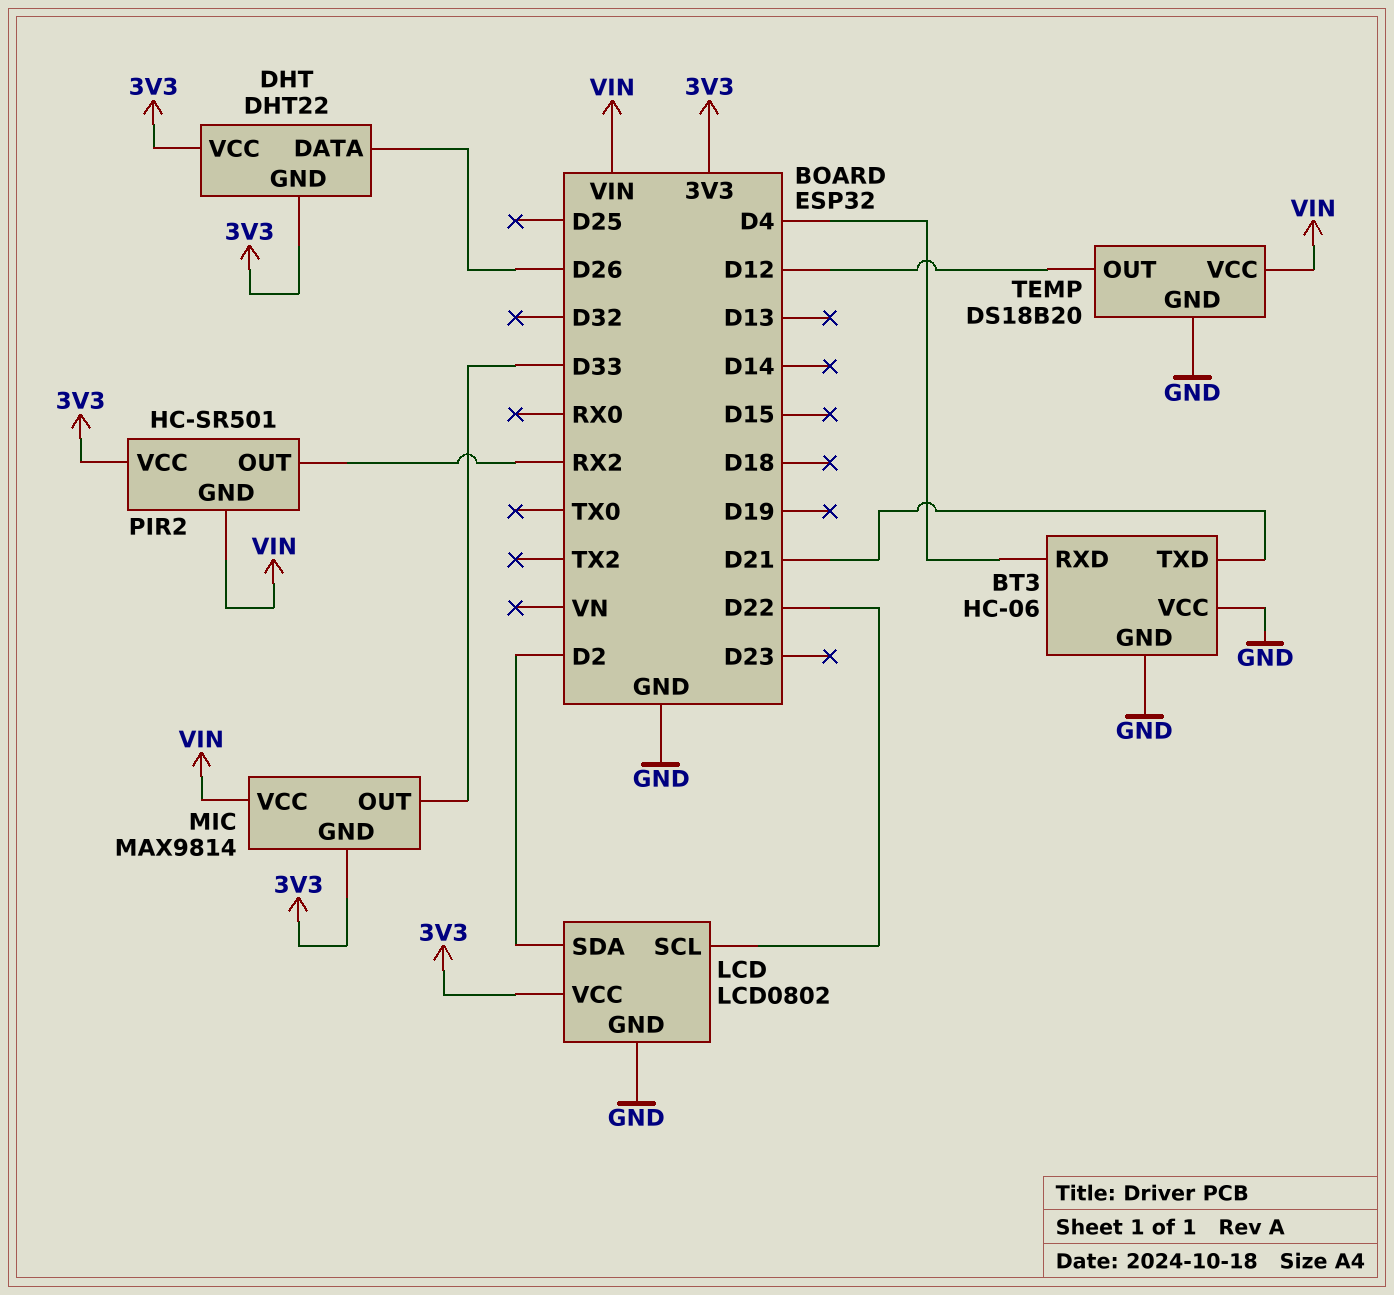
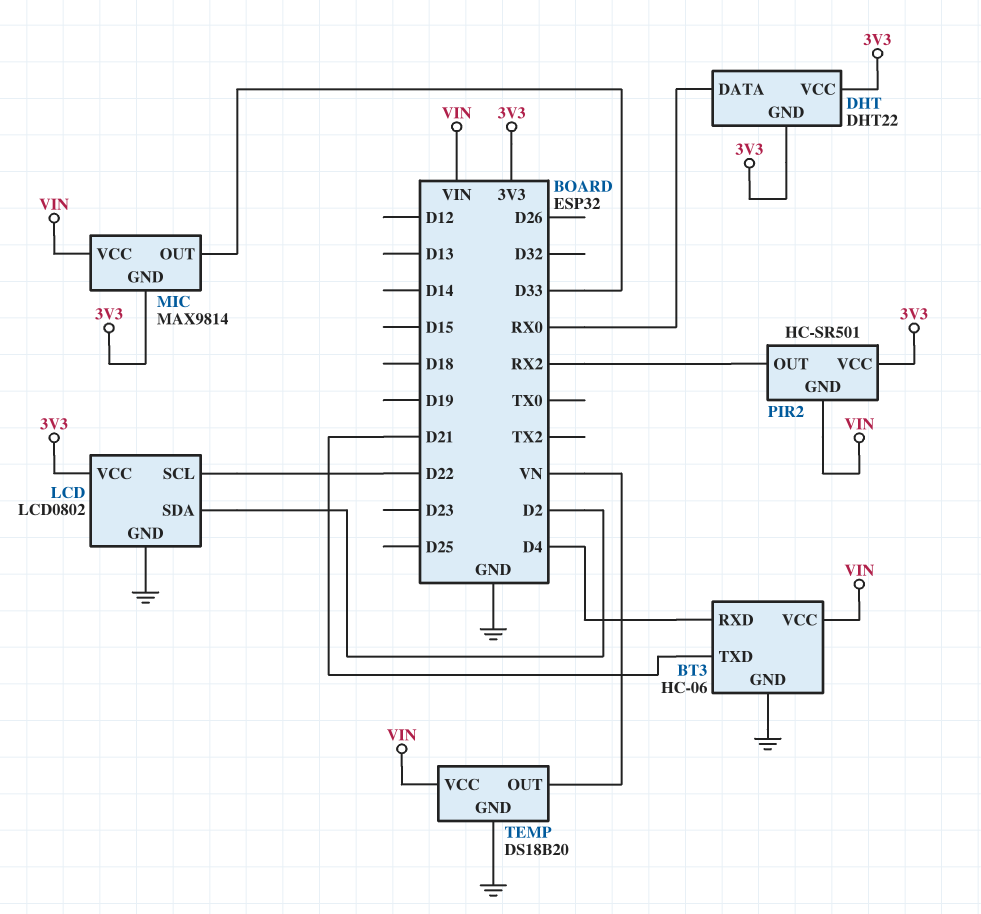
BT3 pin VCC: GND -> VIN
DHT pin DATA: D26 -> RX0
TEMP pin OUT: D12 -> VN

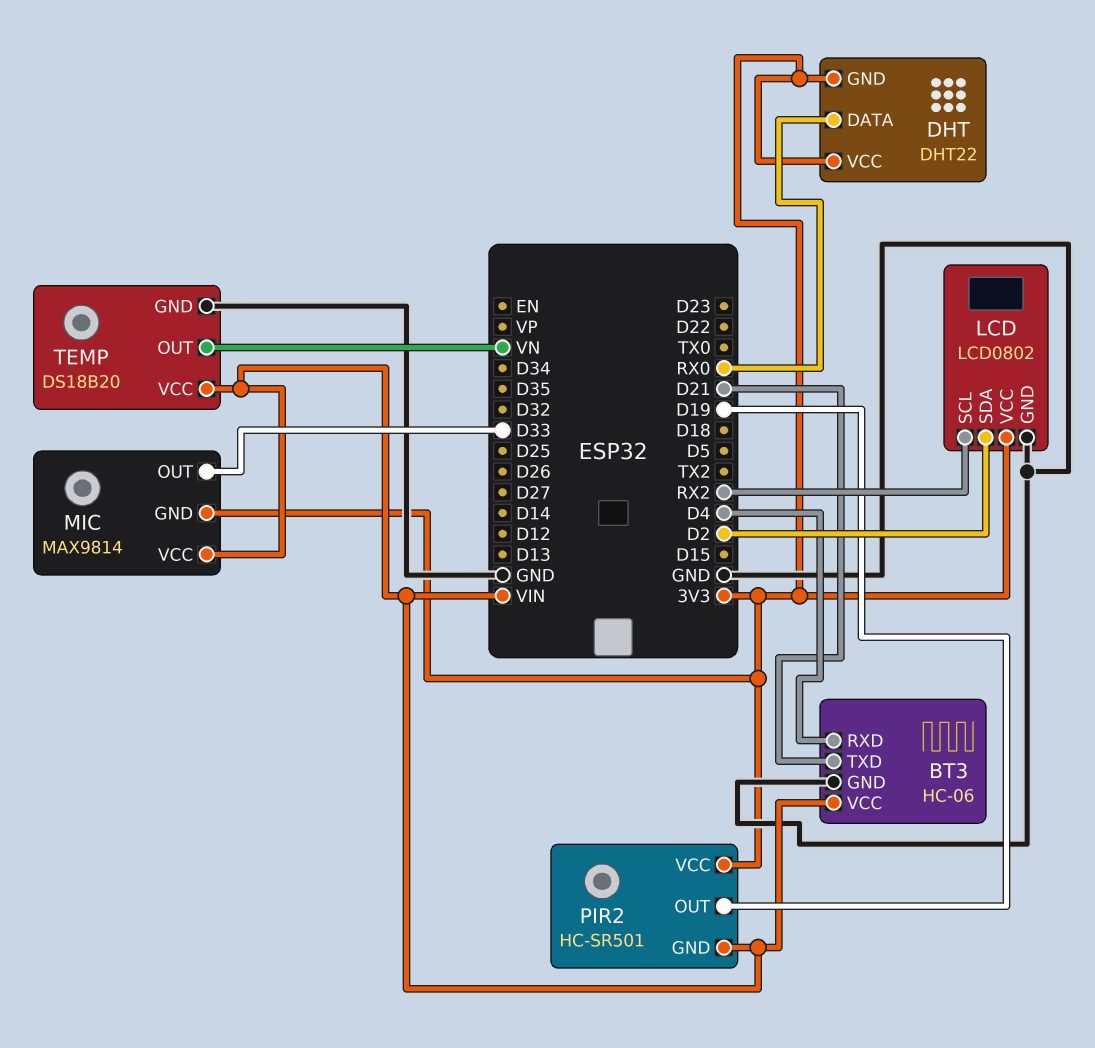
LCD pin SCL: D22 -> RX2
PIR2 pin OUT: RX2 -> D19

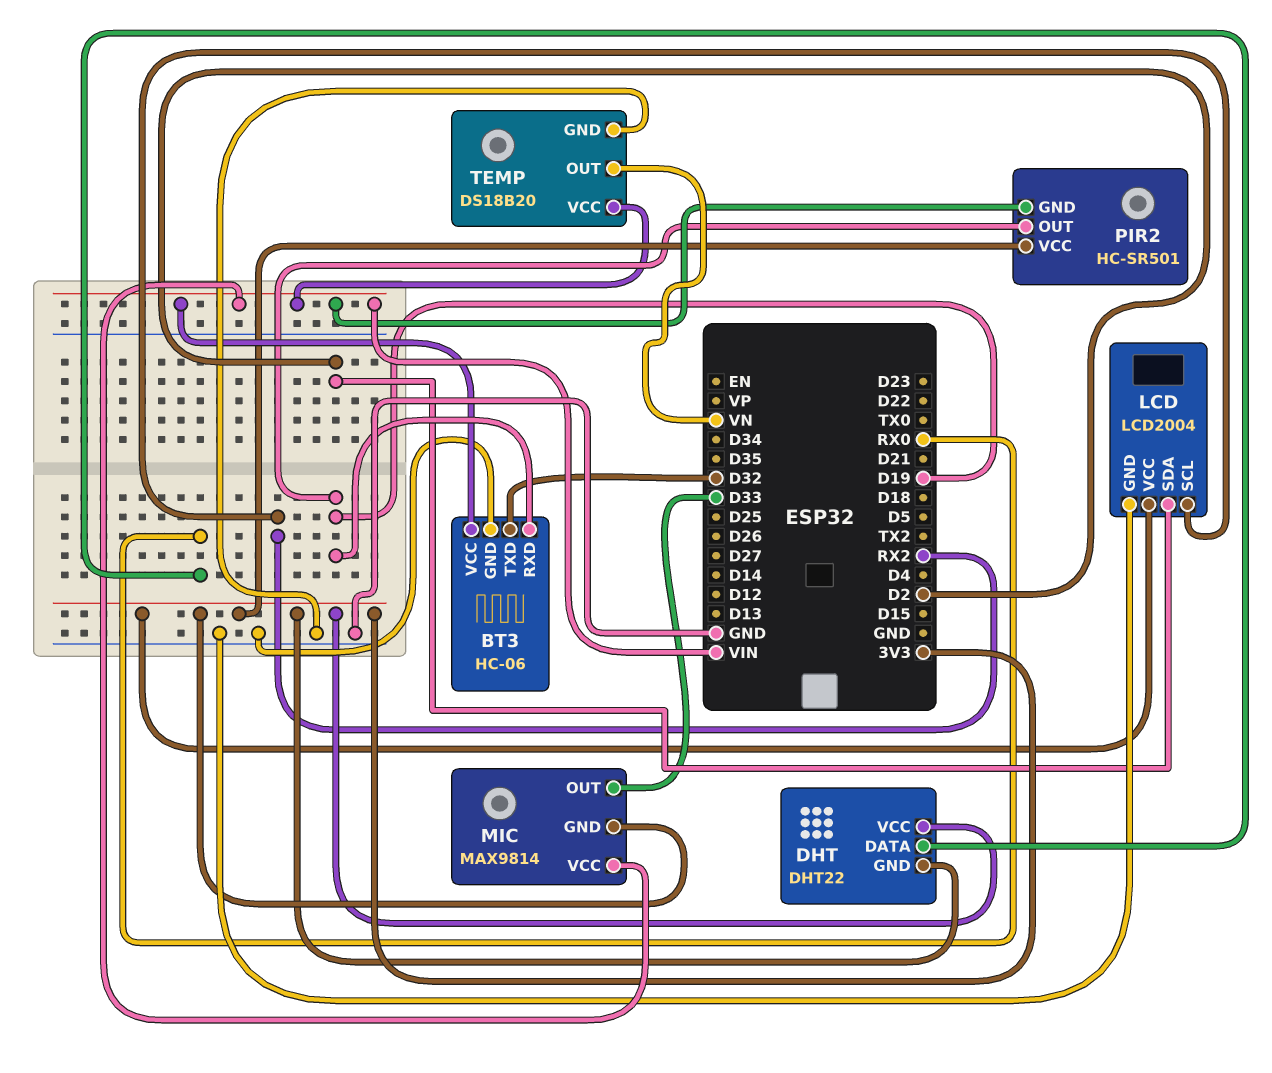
BT3 pin RXD: D4 -> D19
BT3 pin TXD: D21 -> D32
LCD: LCD0802 -> LCD2004

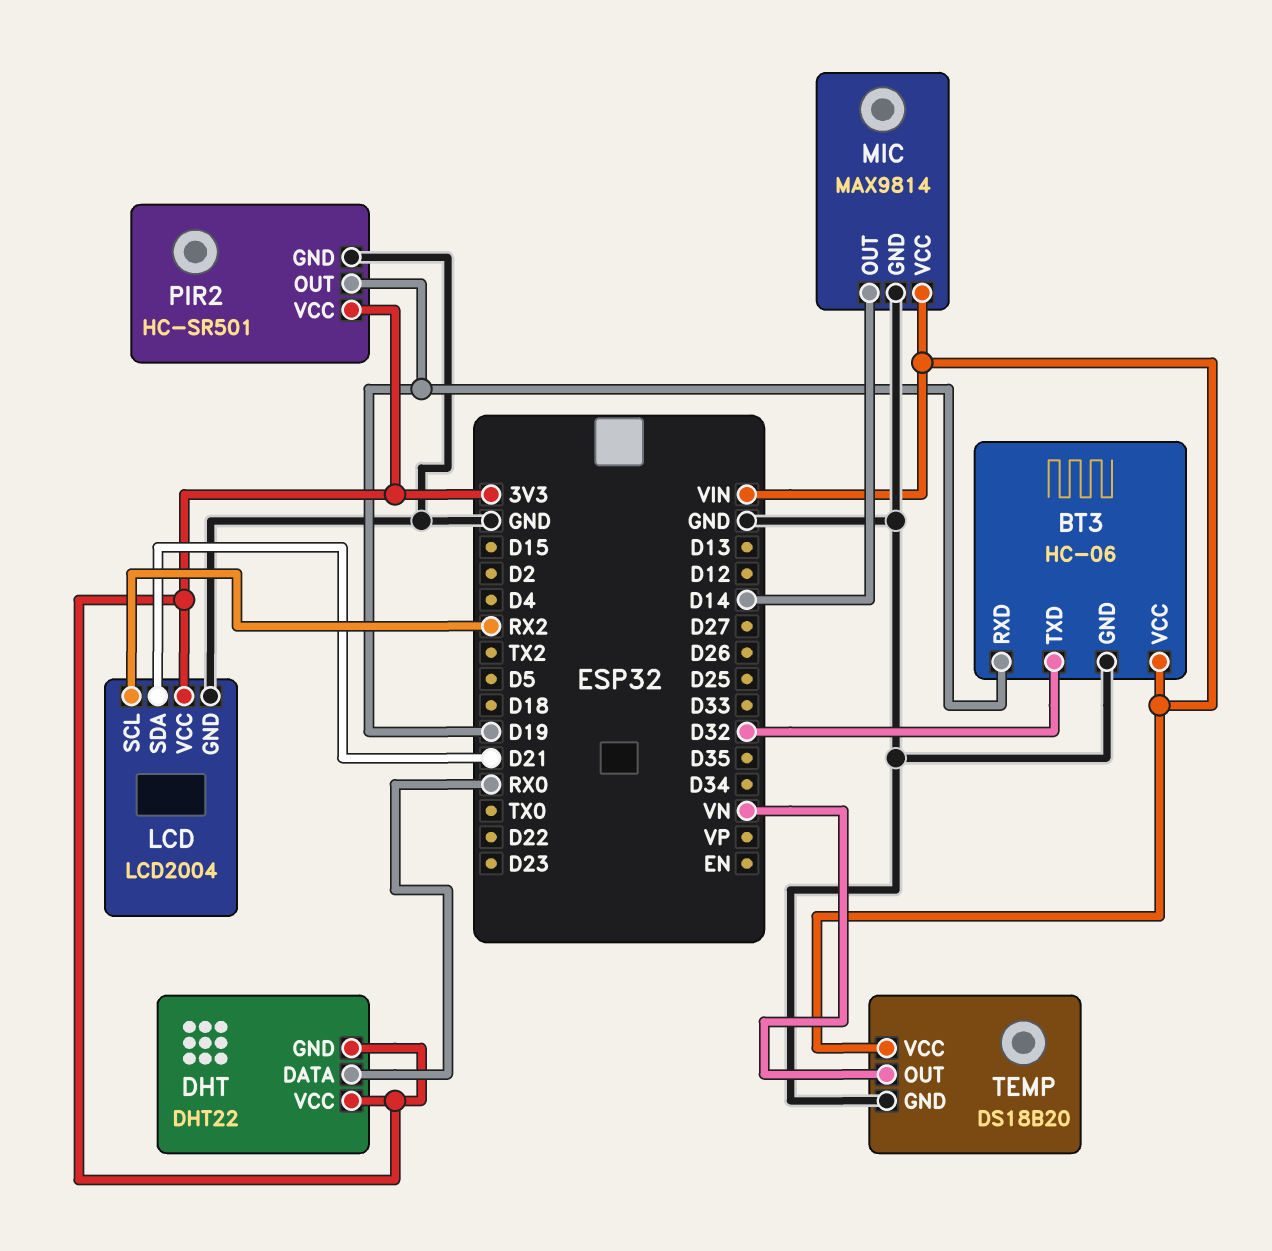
LCD pin SDA: D2 -> D21
MIC pin GND: 3V3 -> GND
MIC pin OUT: D33 -> D14
PIR2 pin GND: VIN -> GND

